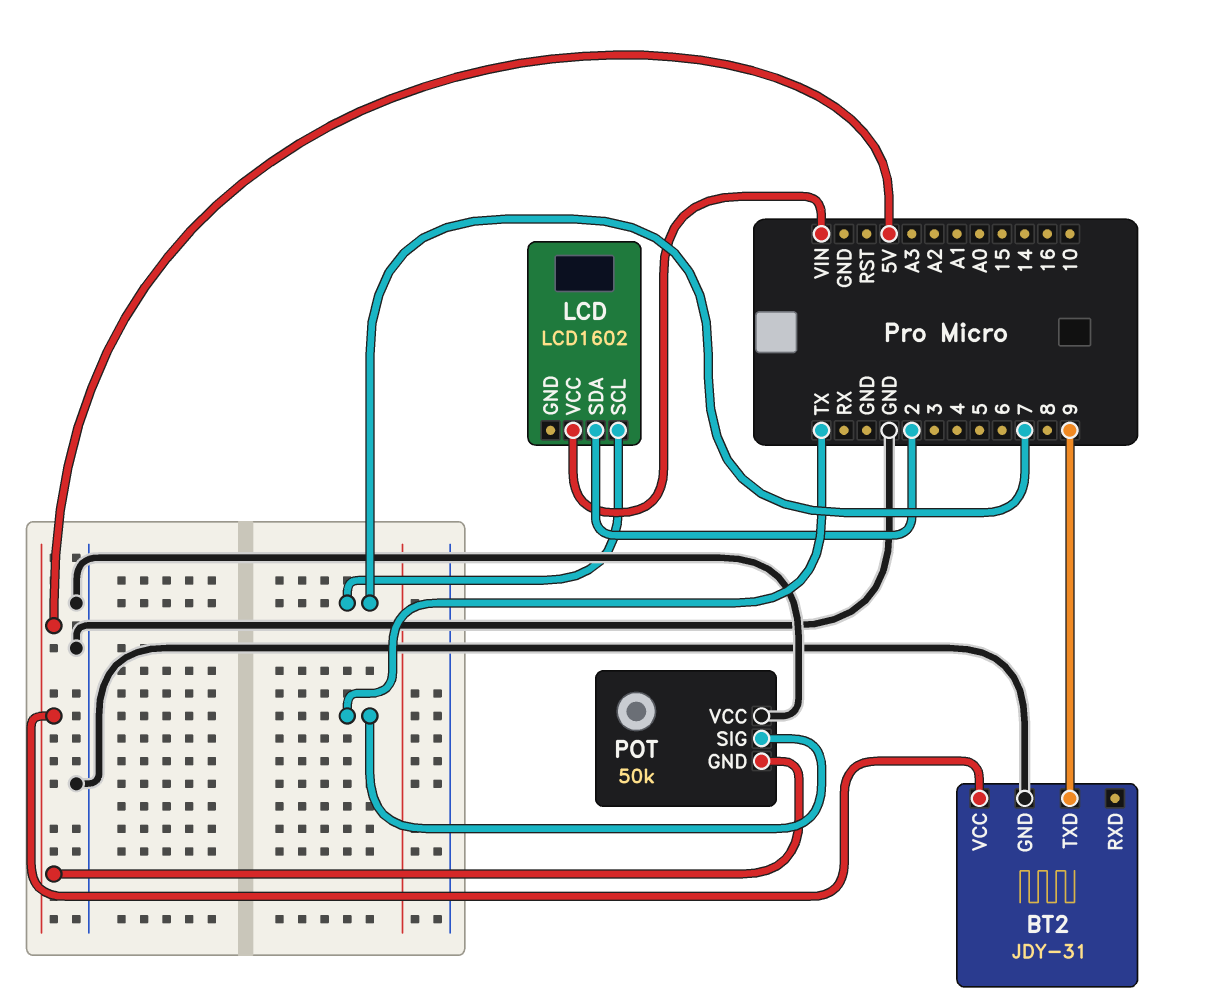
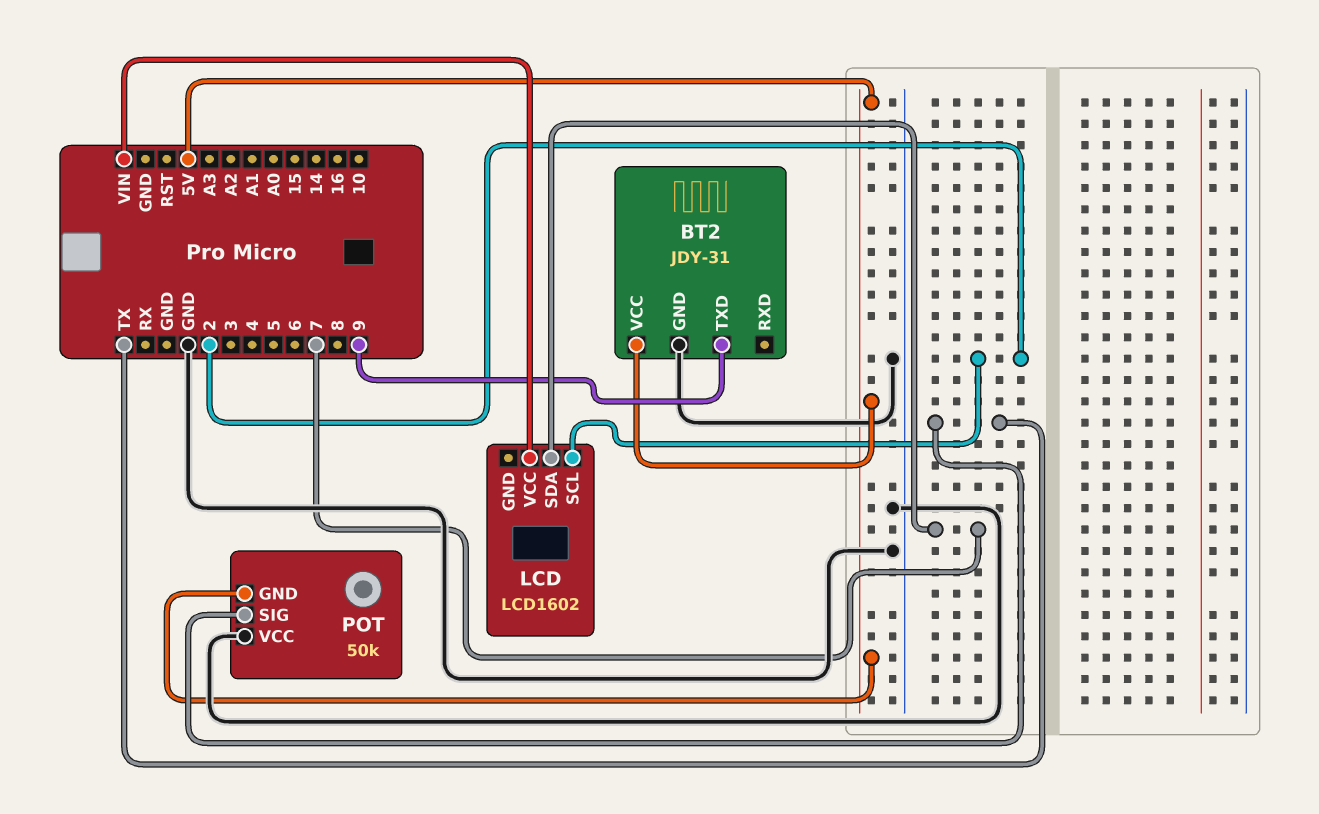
LCD pin SCL: 7 -> 2
LCD pin SDA: 2 -> 7

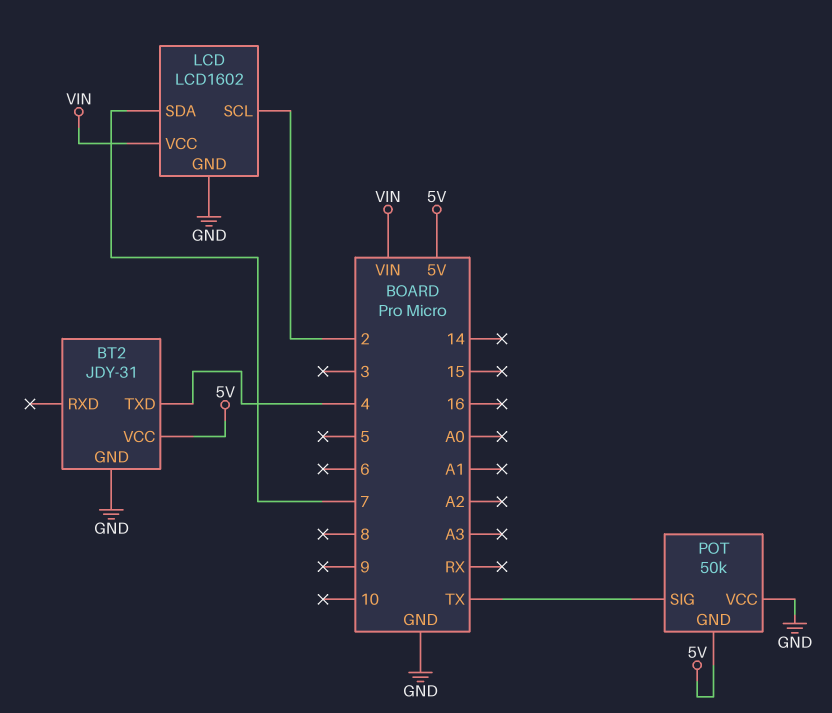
BT2 pin TXD: 9 -> 4
LCD pin GND: none -> GND

